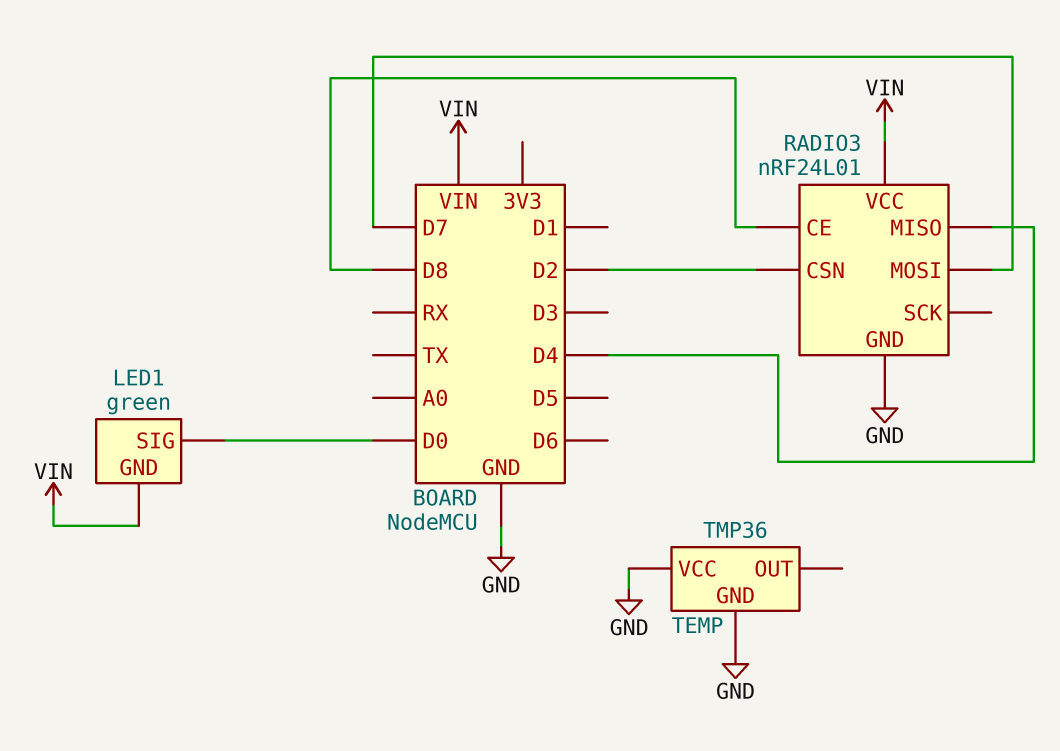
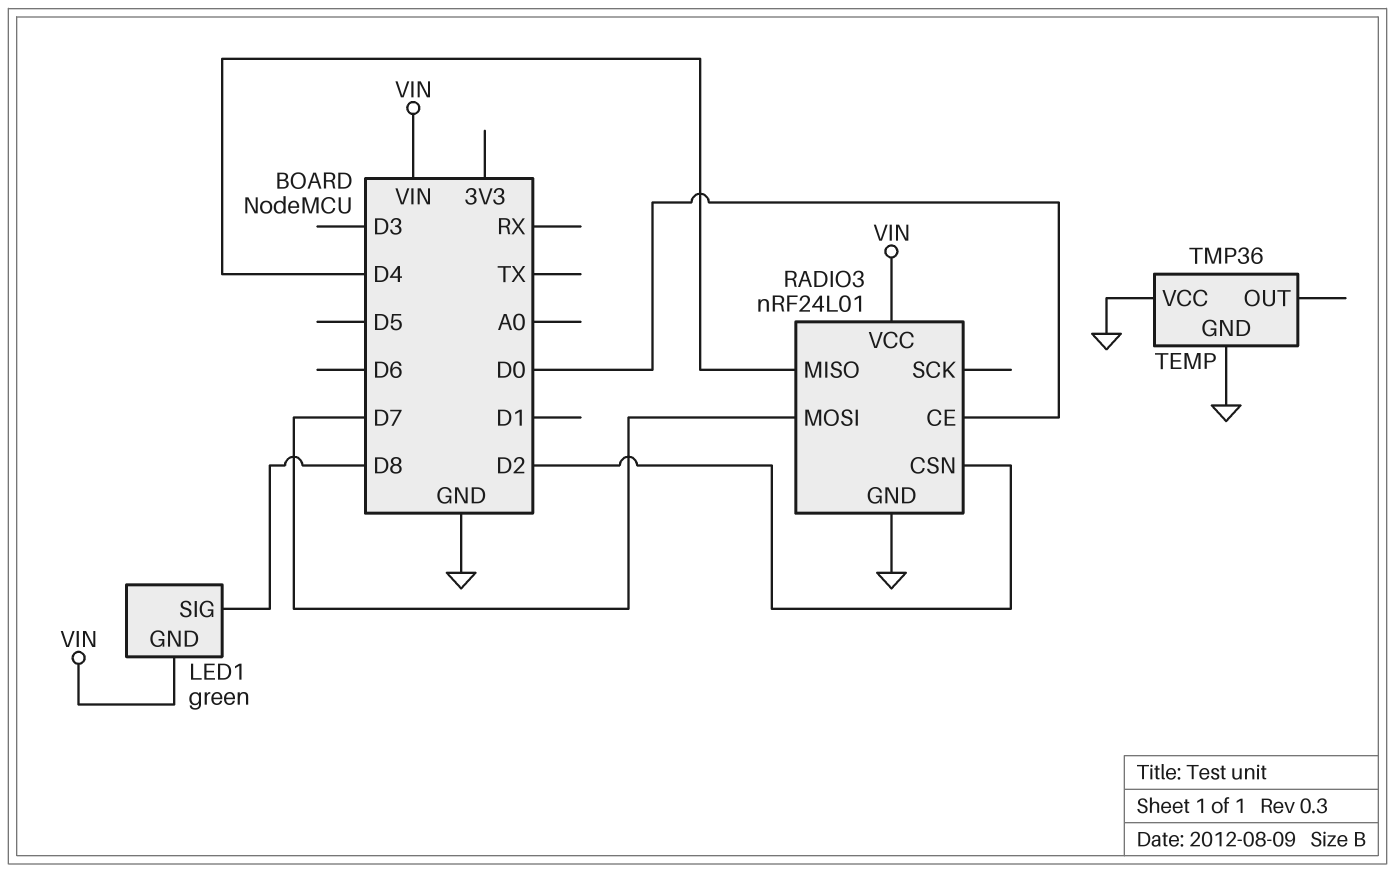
LED1 pin SIG: D0 -> D8
RADIO3 pin CE: D8 -> D0

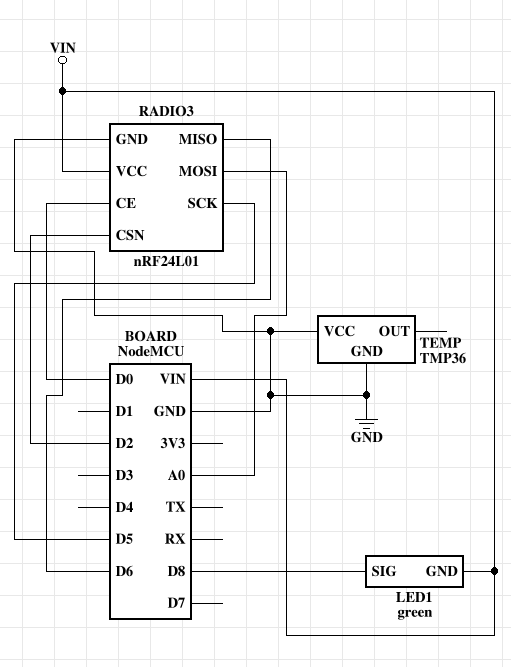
RADIO3 pin MISO: D4 -> D6
RADIO3 pin MOSI: D7 -> A0
RADIO3 pin SCK: none -> D5

